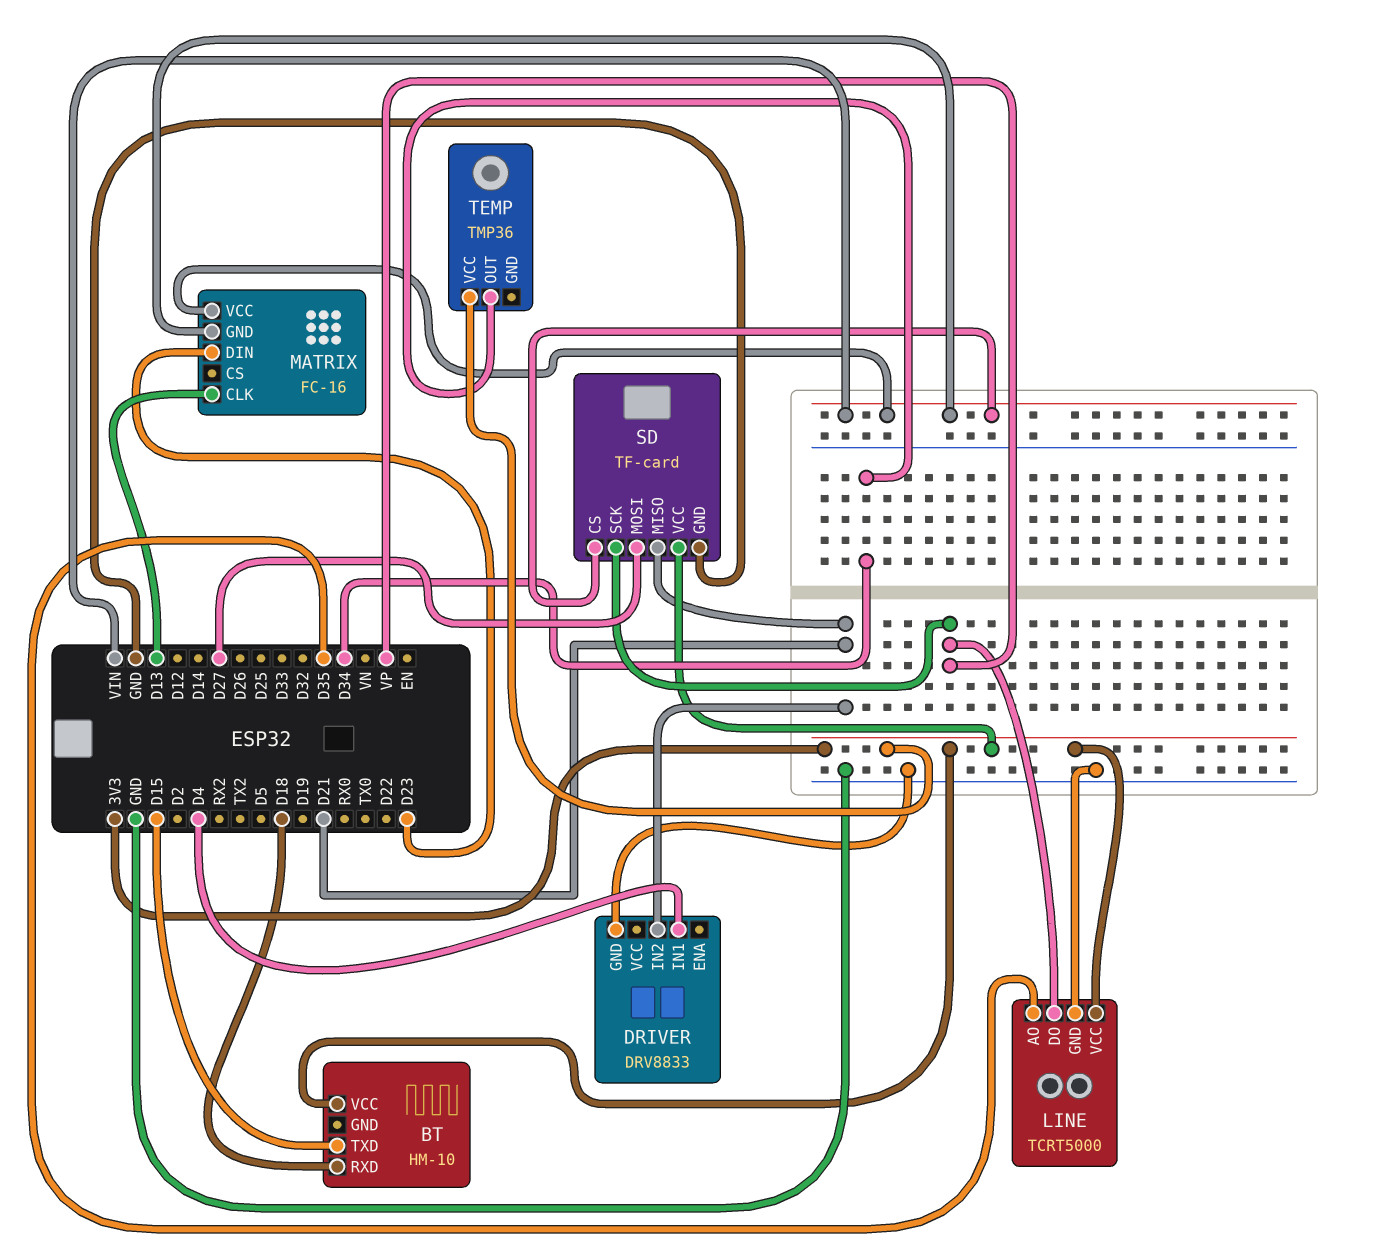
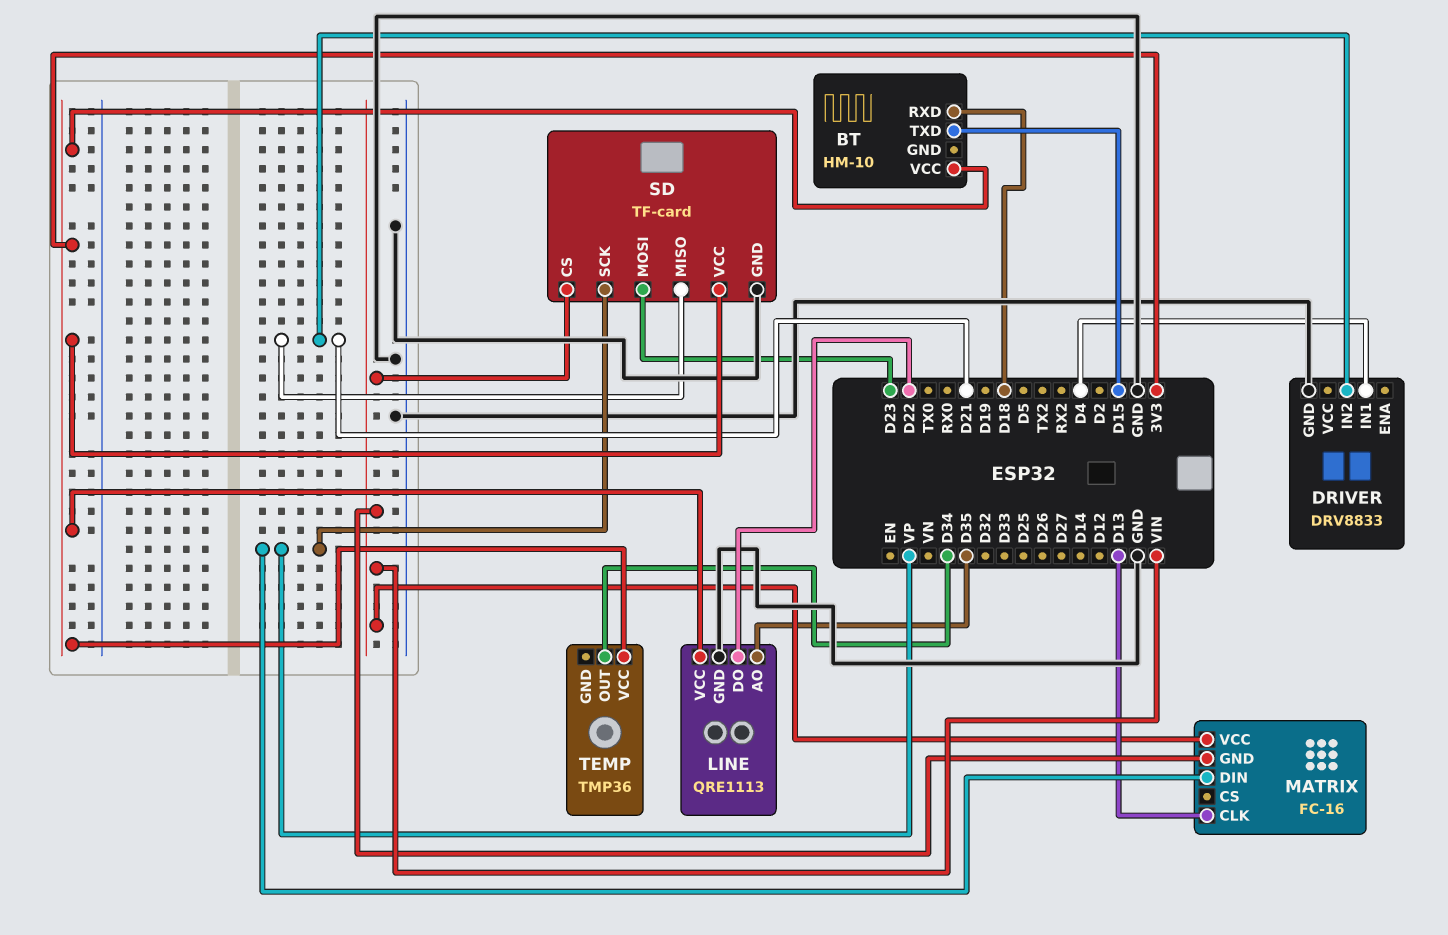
LINE: TCRT5000 -> QRE1113
LINE pin DO: VP -> D22
MATRIX pin DIN: D23 -> VP
SD pin MOSI: D27 -> D23

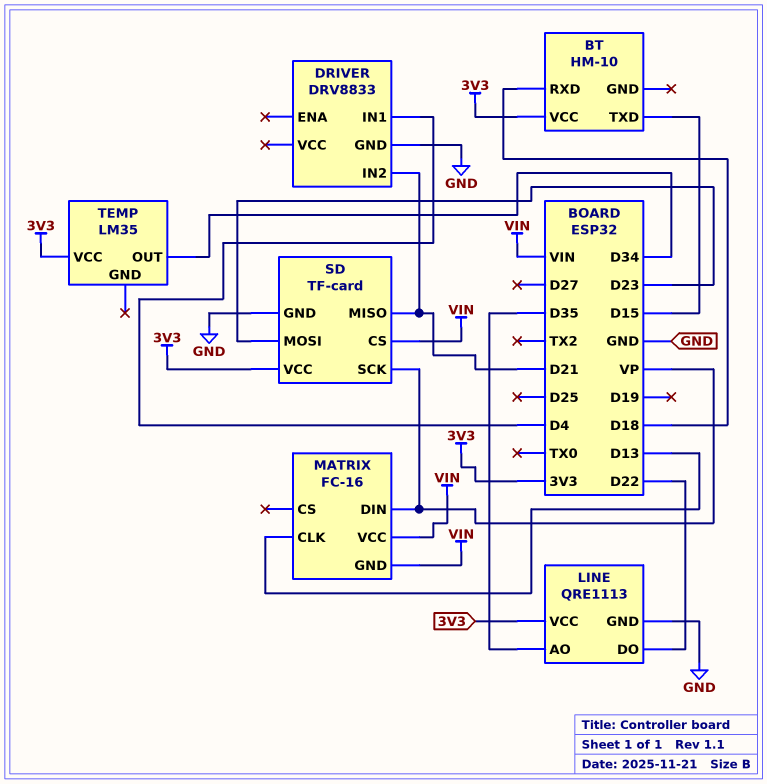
TEMP: TMP36 -> LM35

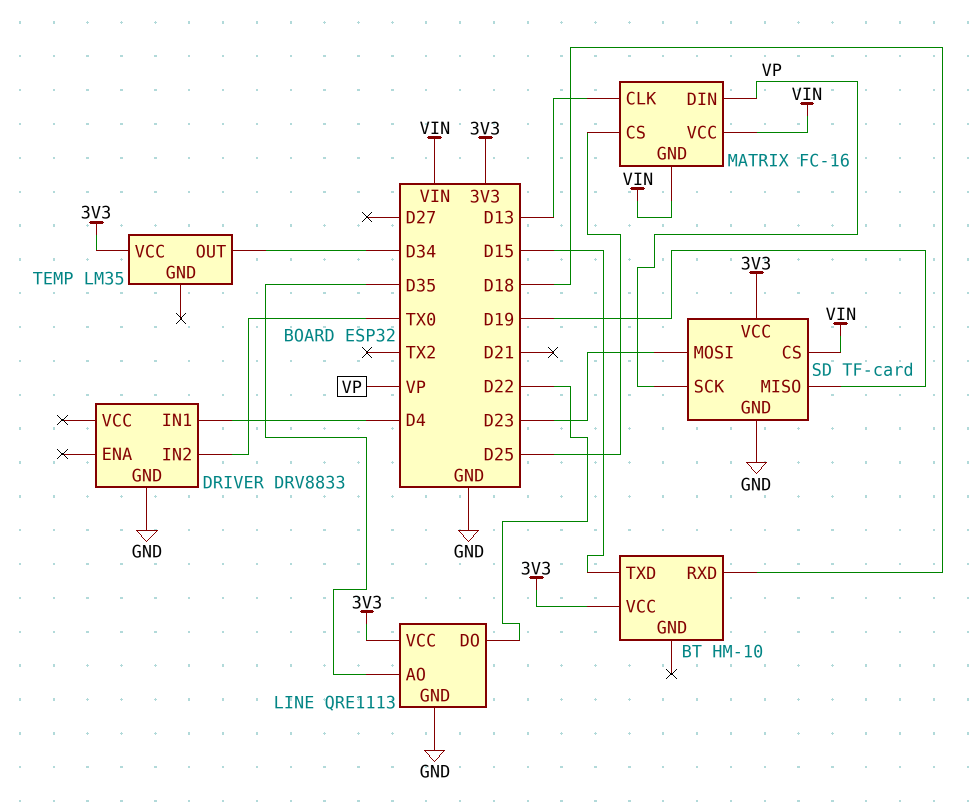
DRIVER pin IN2: D21 -> TX0
MATRIX pin CS: none -> D25
SD pin MISO: D21 -> D19

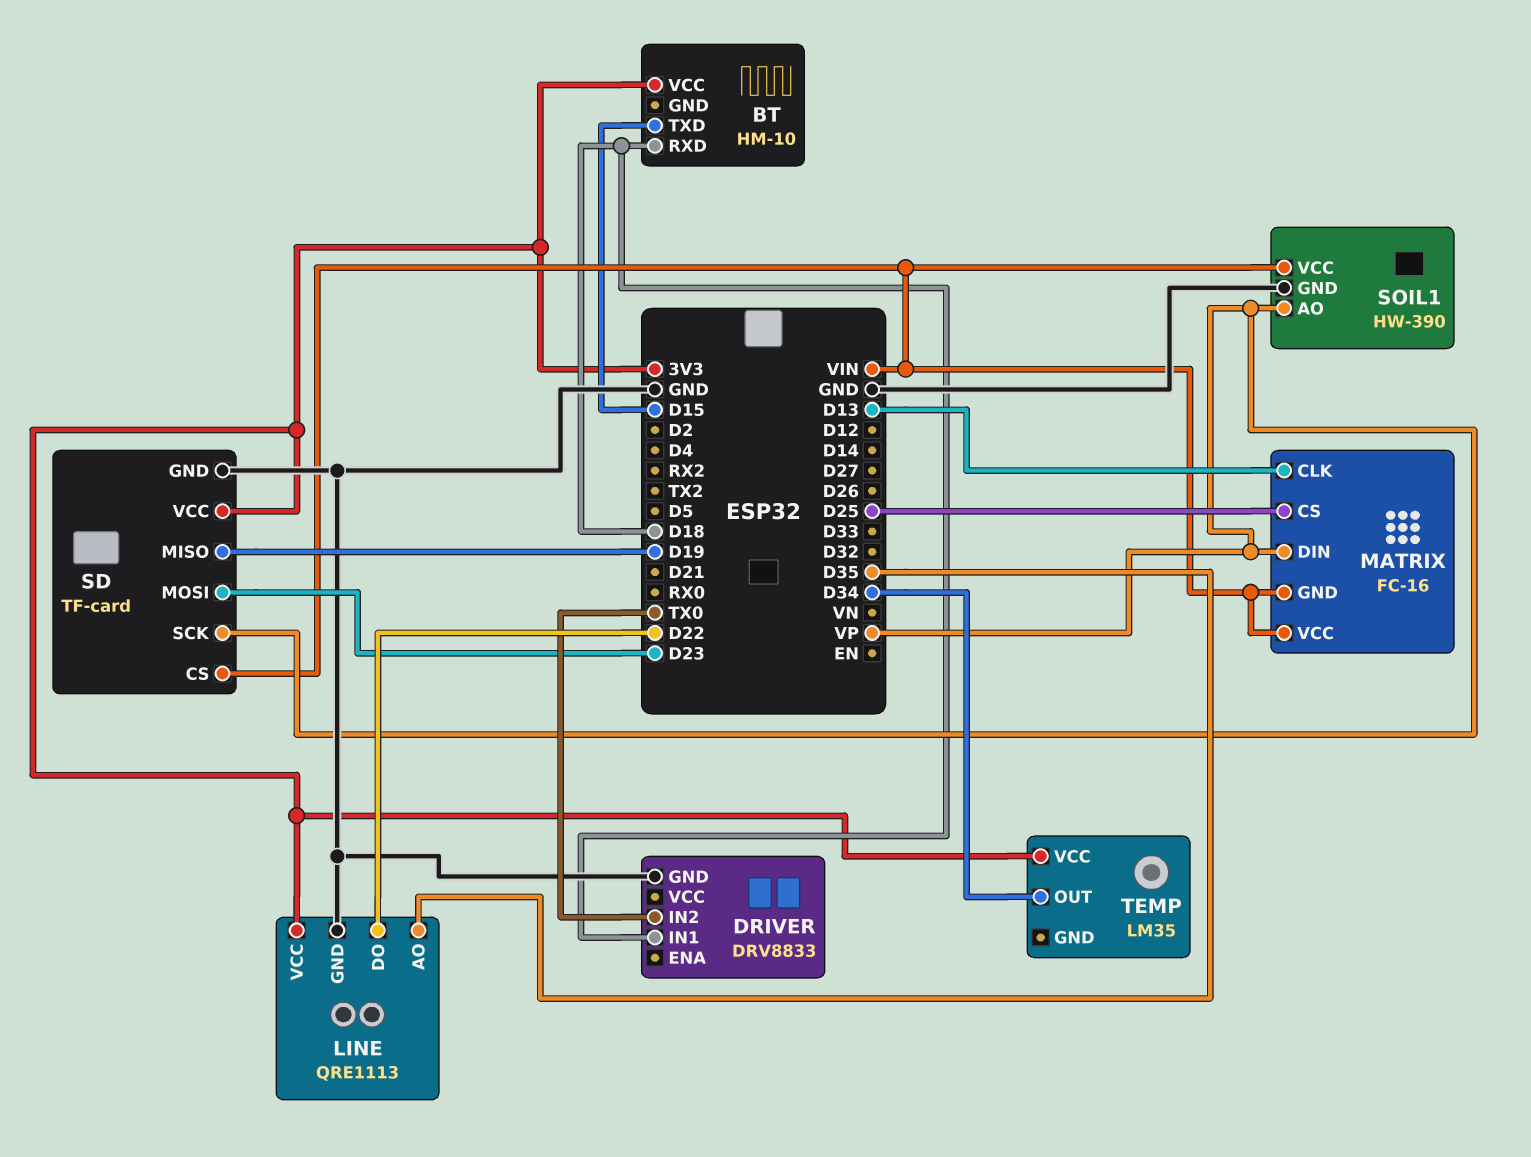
DRIVER pin IN1: D4 -> D18
SOIL1: none -> HW-390
SOIL1 pin AO: none -> VP
SOIL1 pin GND: none -> GND
SOIL1 pin VCC: none -> VIN

